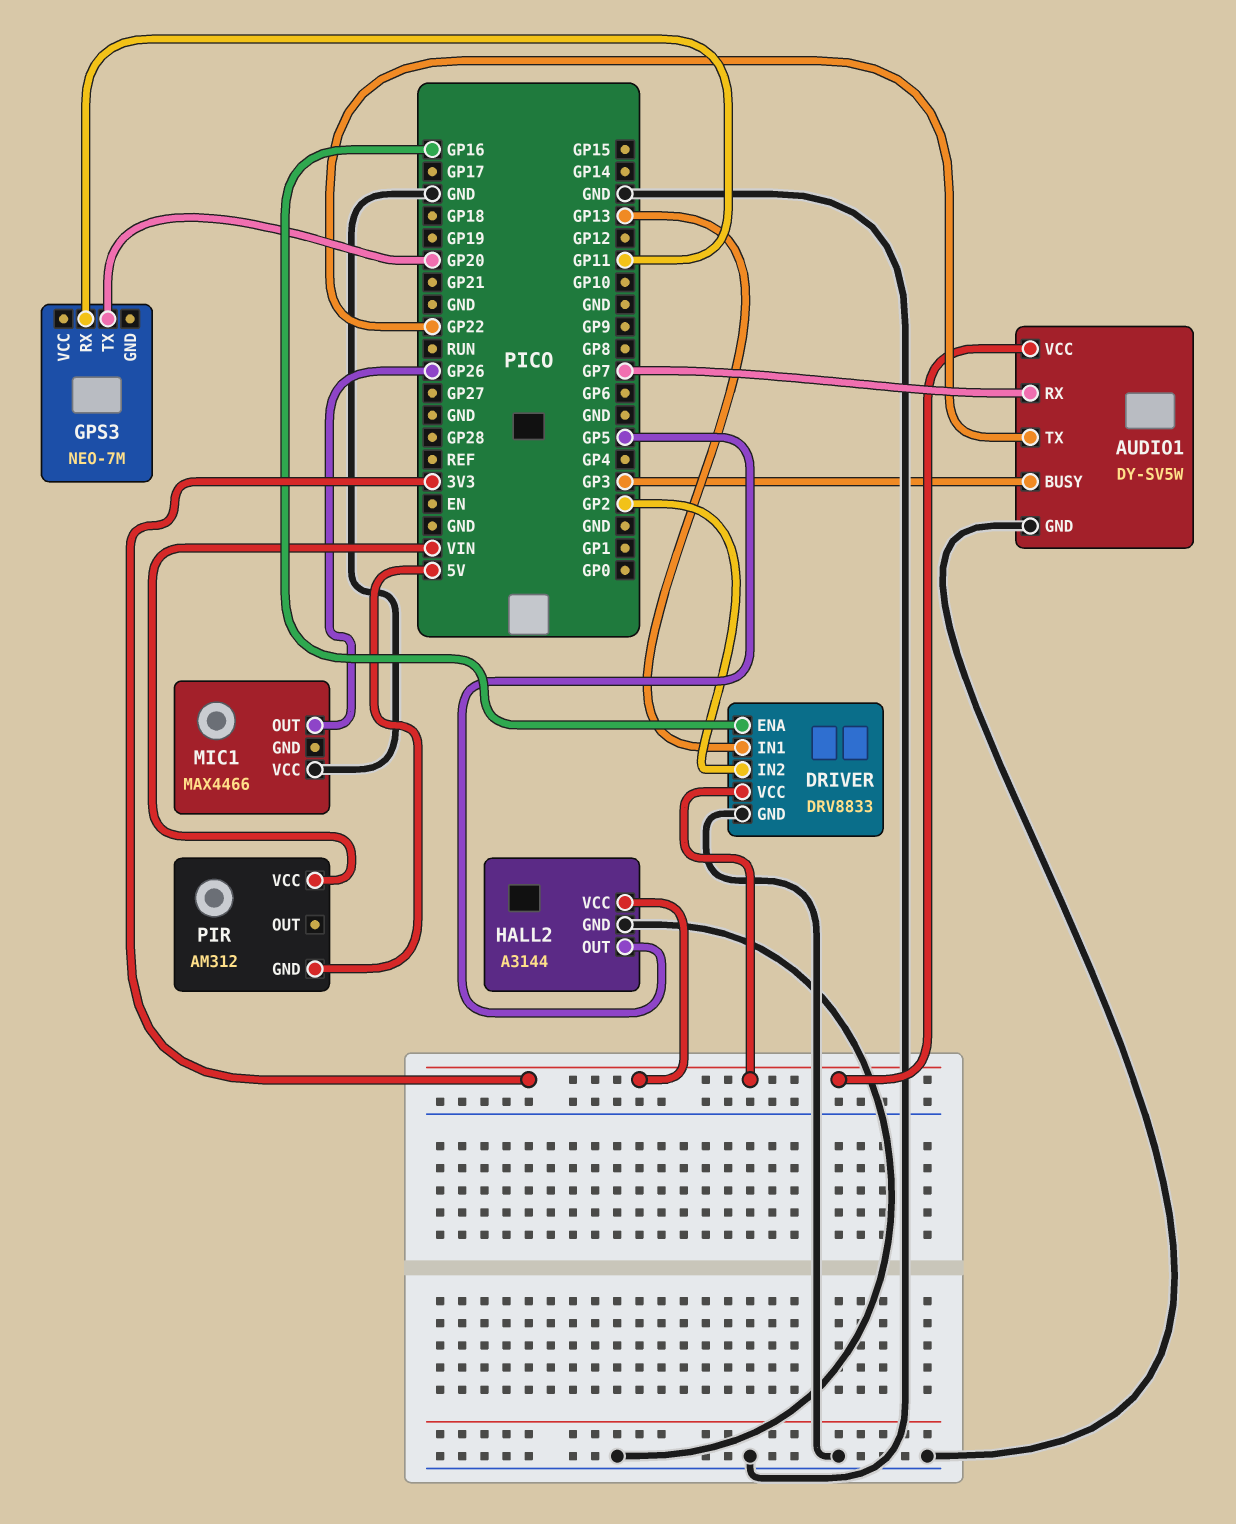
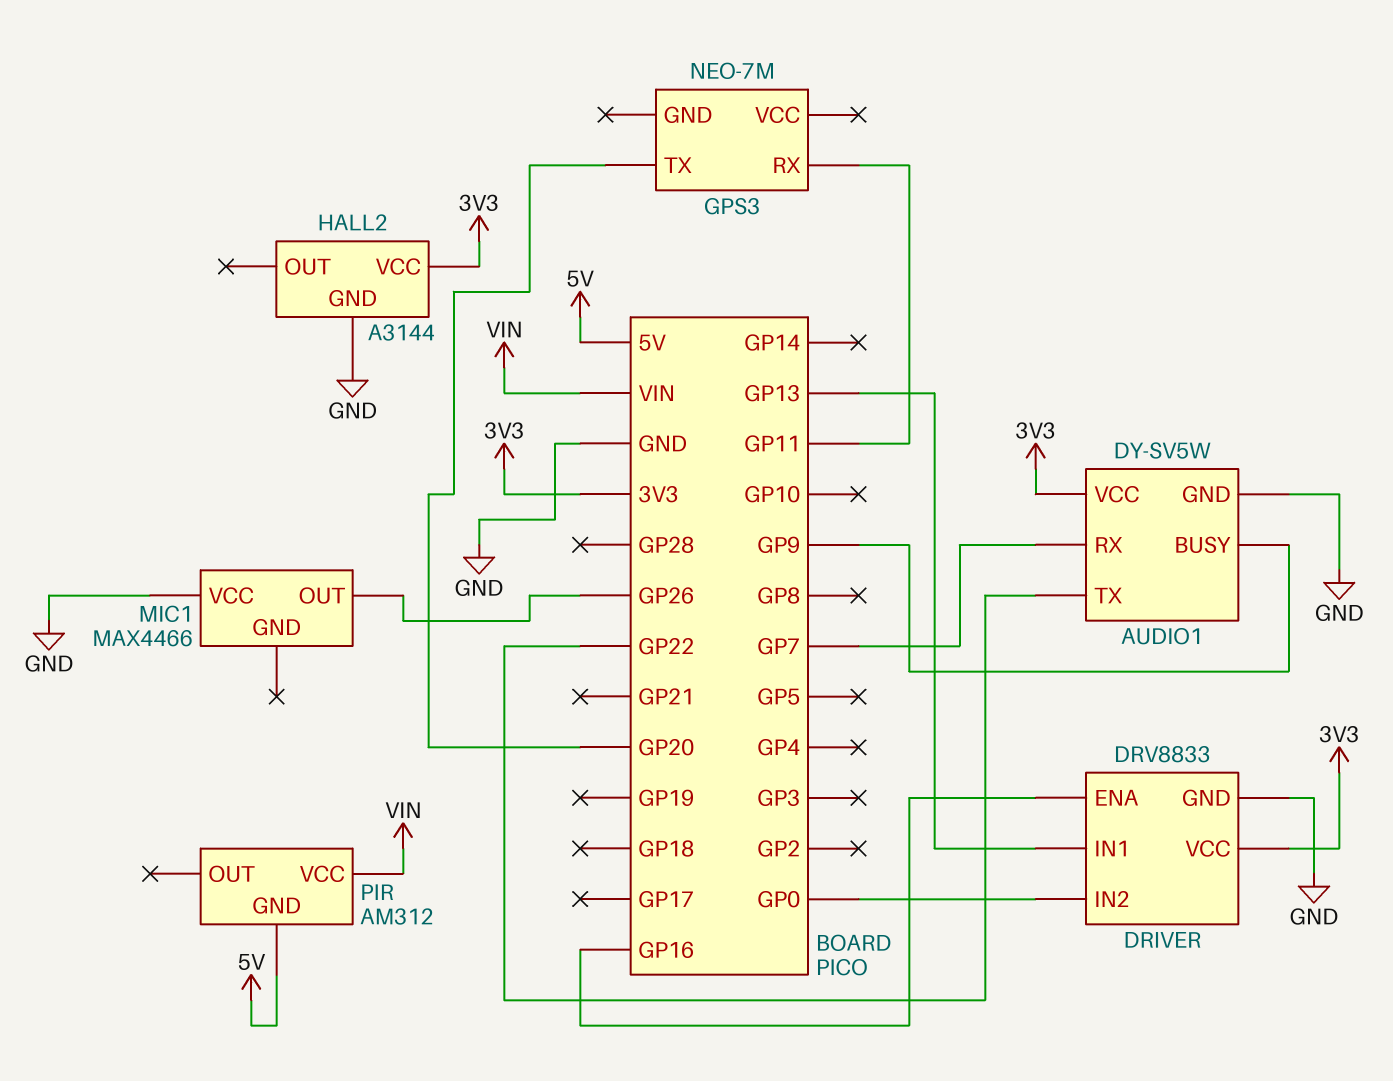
AUDIO1 pin BUSY: GP3 -> GP9
DRIVER pin IN2: GP2 -> GP0
HALL2 pin OUT: GP5 -> none

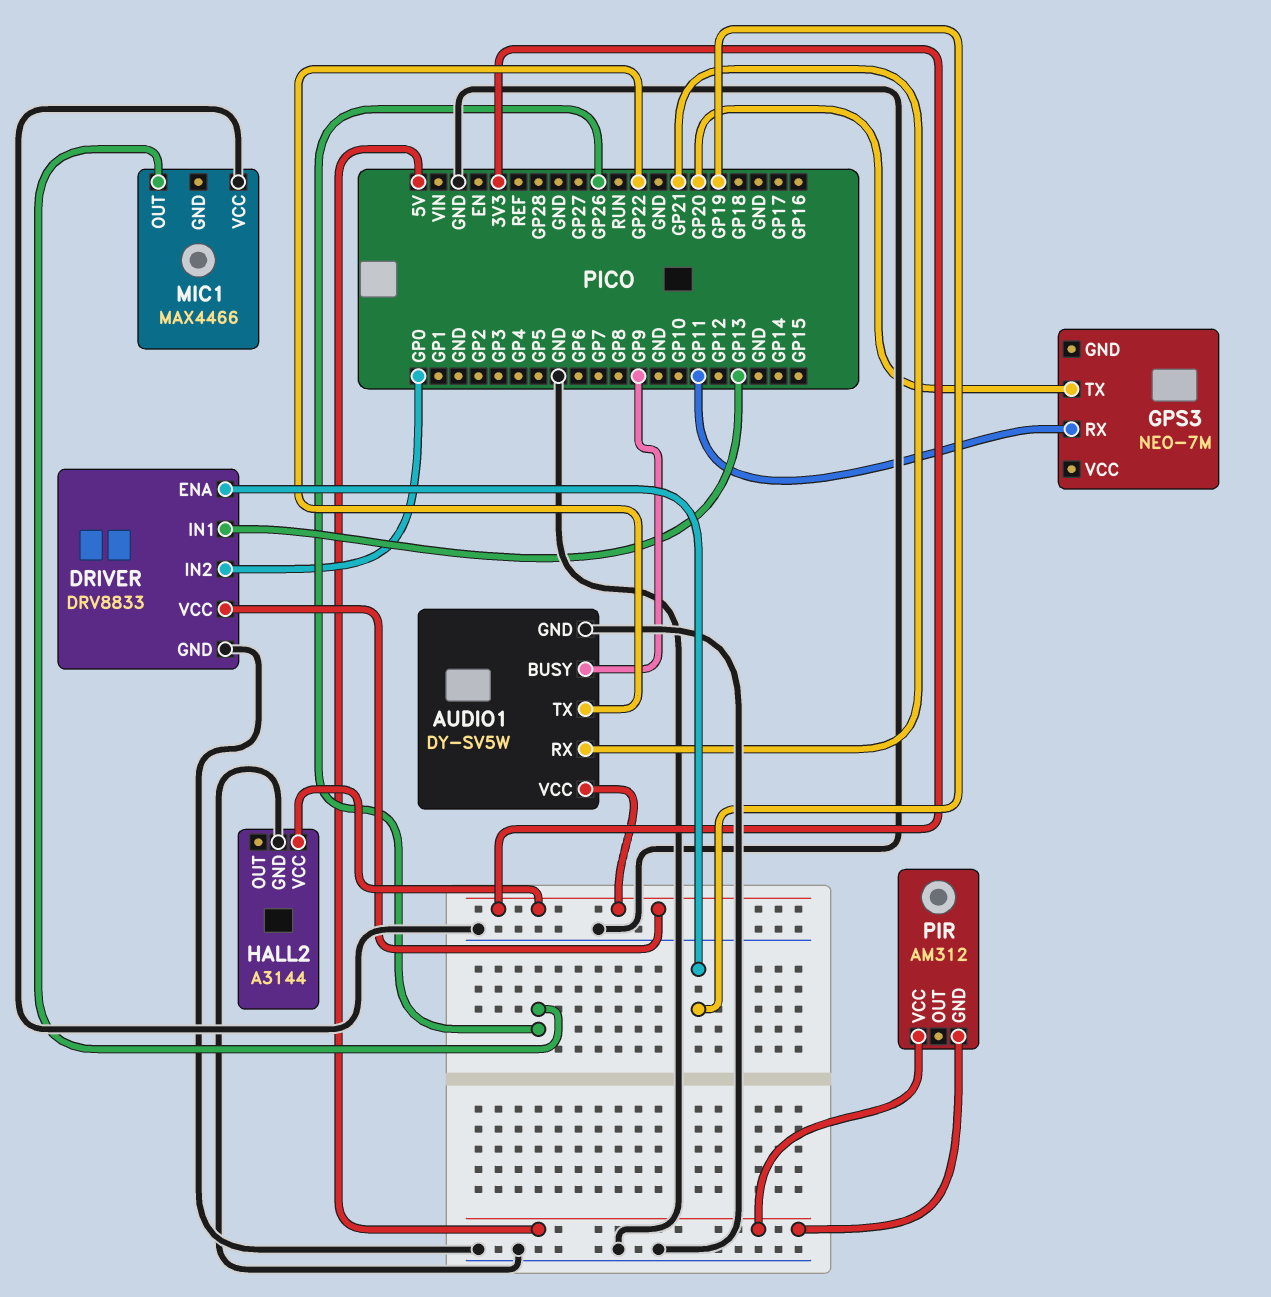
AUDIO1 pin RX: GP7 -> GP21
DRIVER pin ENA: GP16 -> GP19
PIR pin VCC: VIN -> 5V

